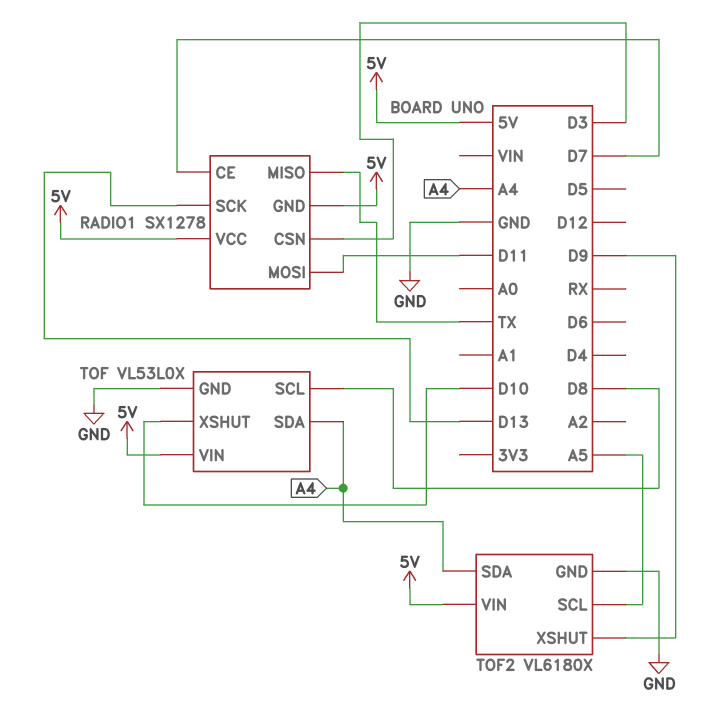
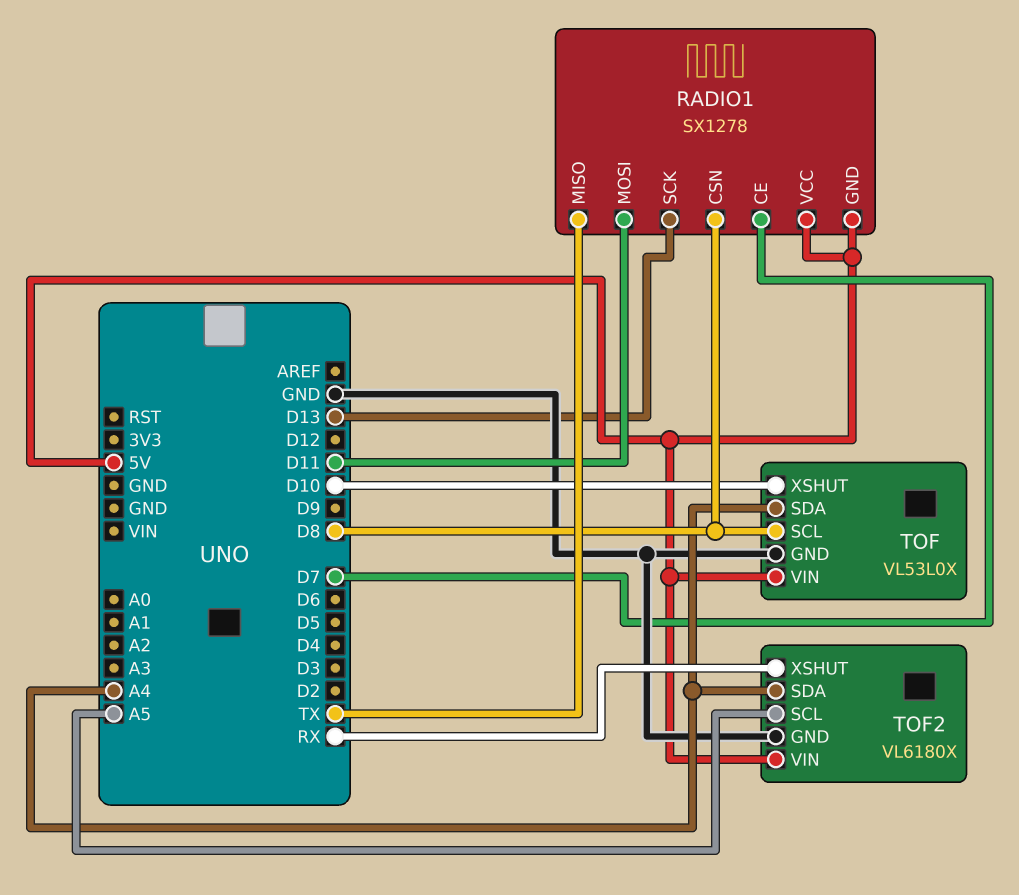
RADIO1 pin CSN: D3 -> D8
TOF2 pin XSHUT: D9 -> RX

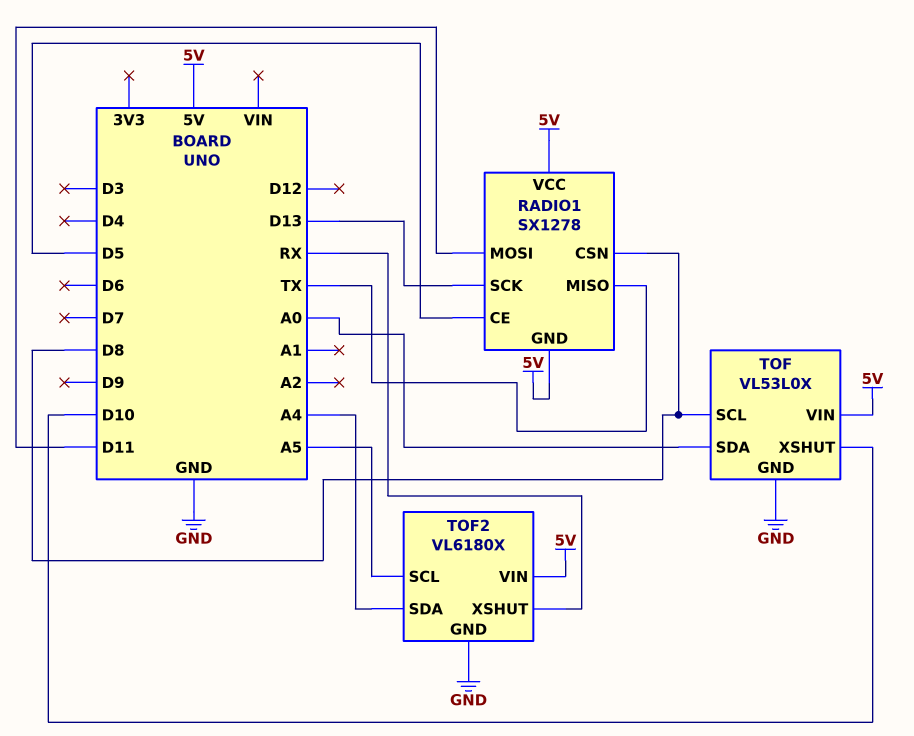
RADIO1 pin CE: D7 -> D5
TOF pin SDA: A4 -> A0

